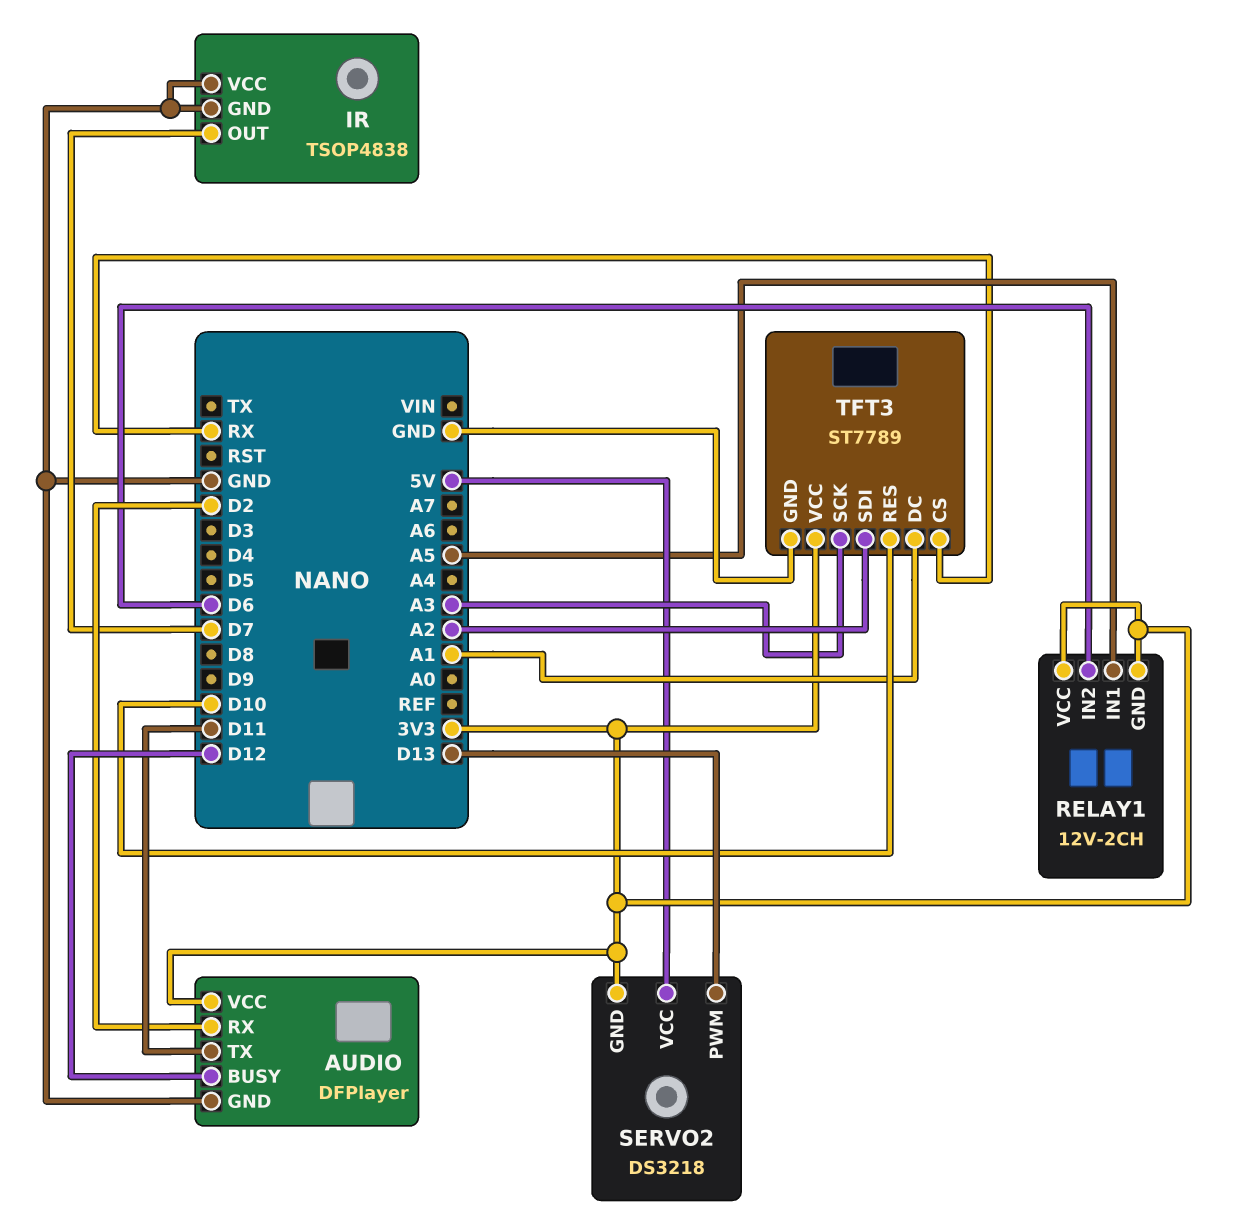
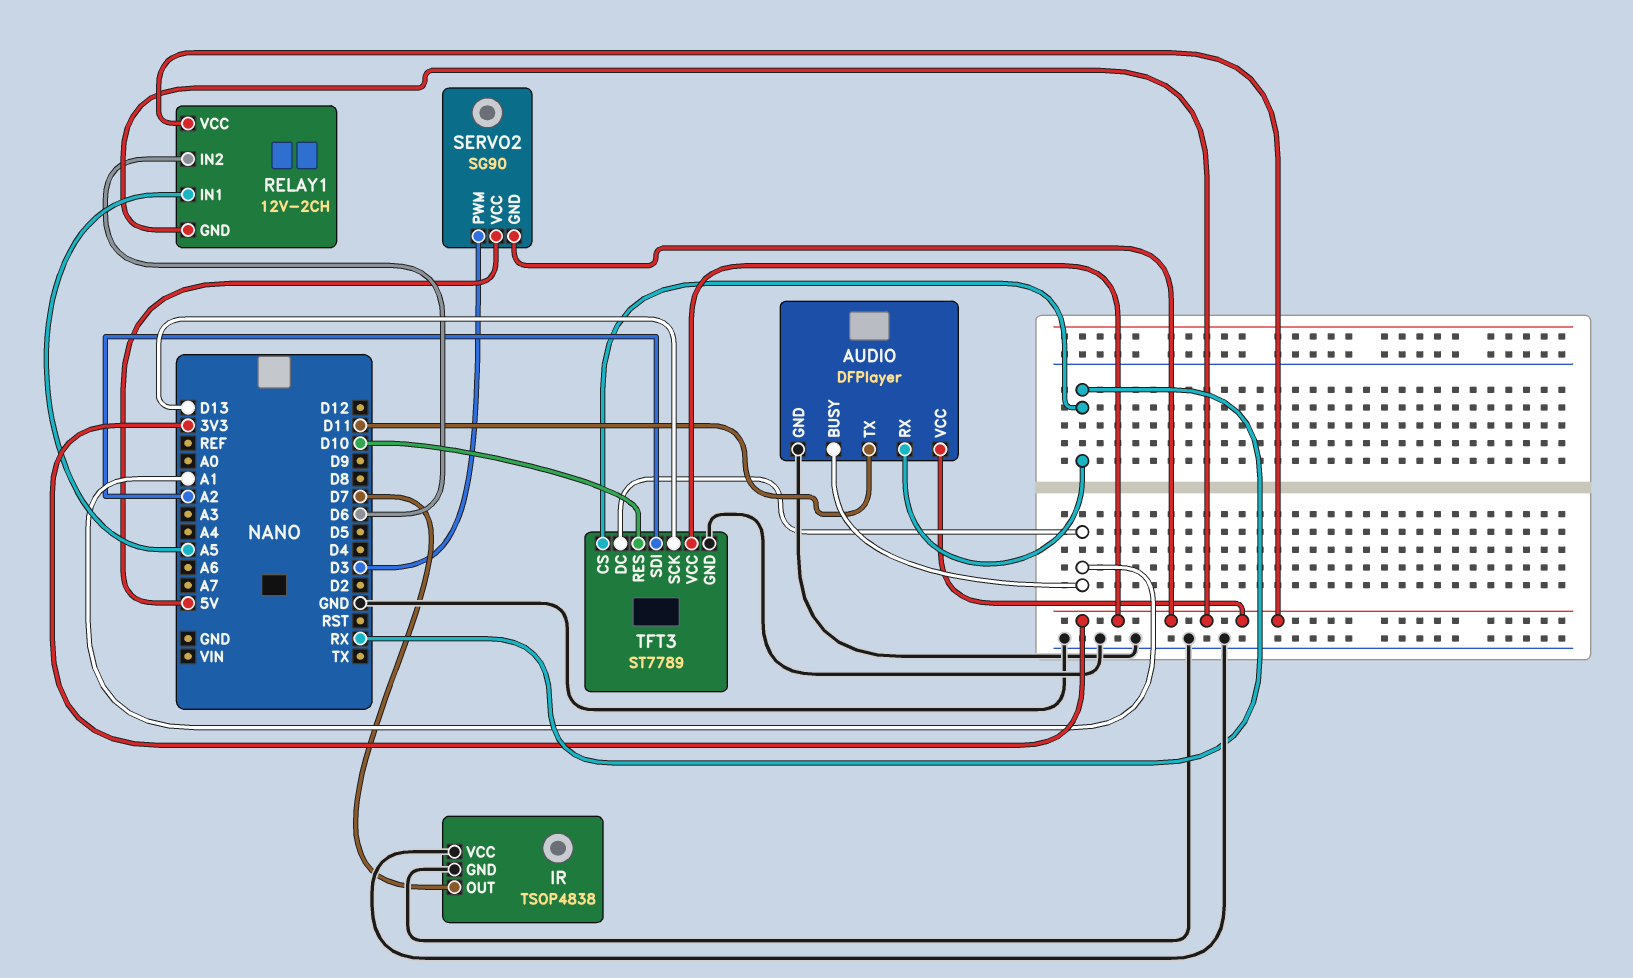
AUDIO pin BUSY: D12 -> A1
AUDIO pin RX: D2 -> RX
SERVO2: DS3218 -> SG90
SERVO2 pin PWM: D13 -> D3
TFT3 pin SCK: A3 -> D13

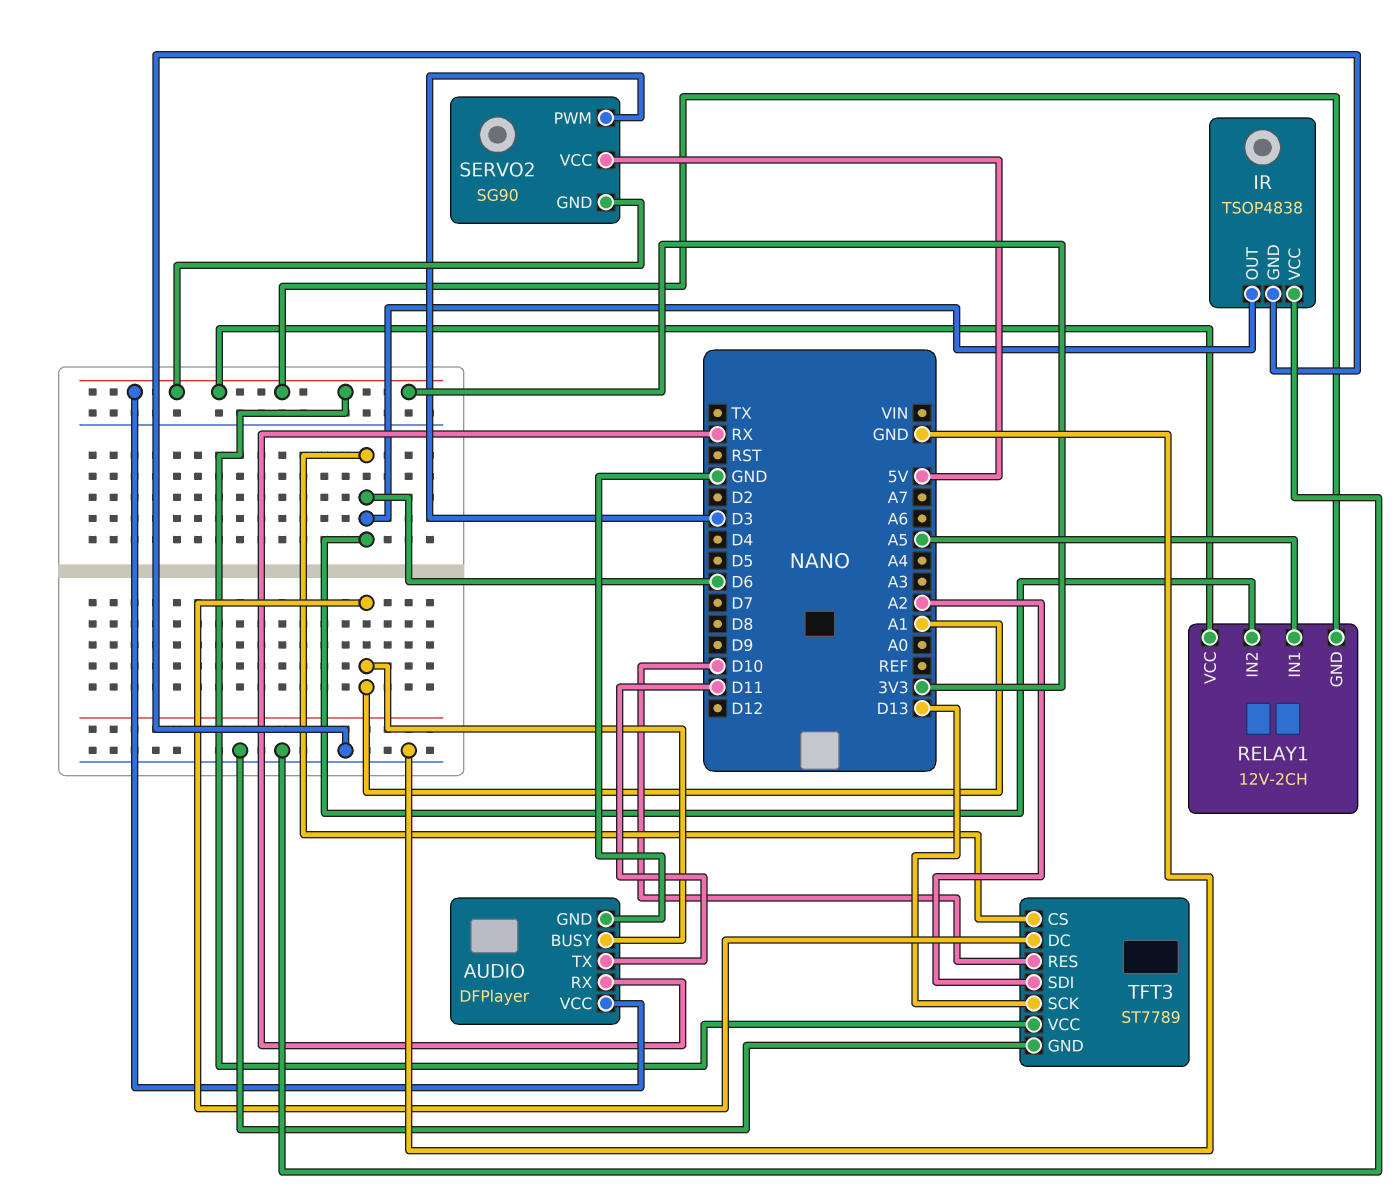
IR pin OUT: D7 -> D6
TFT3 pin CS: RX -> D6

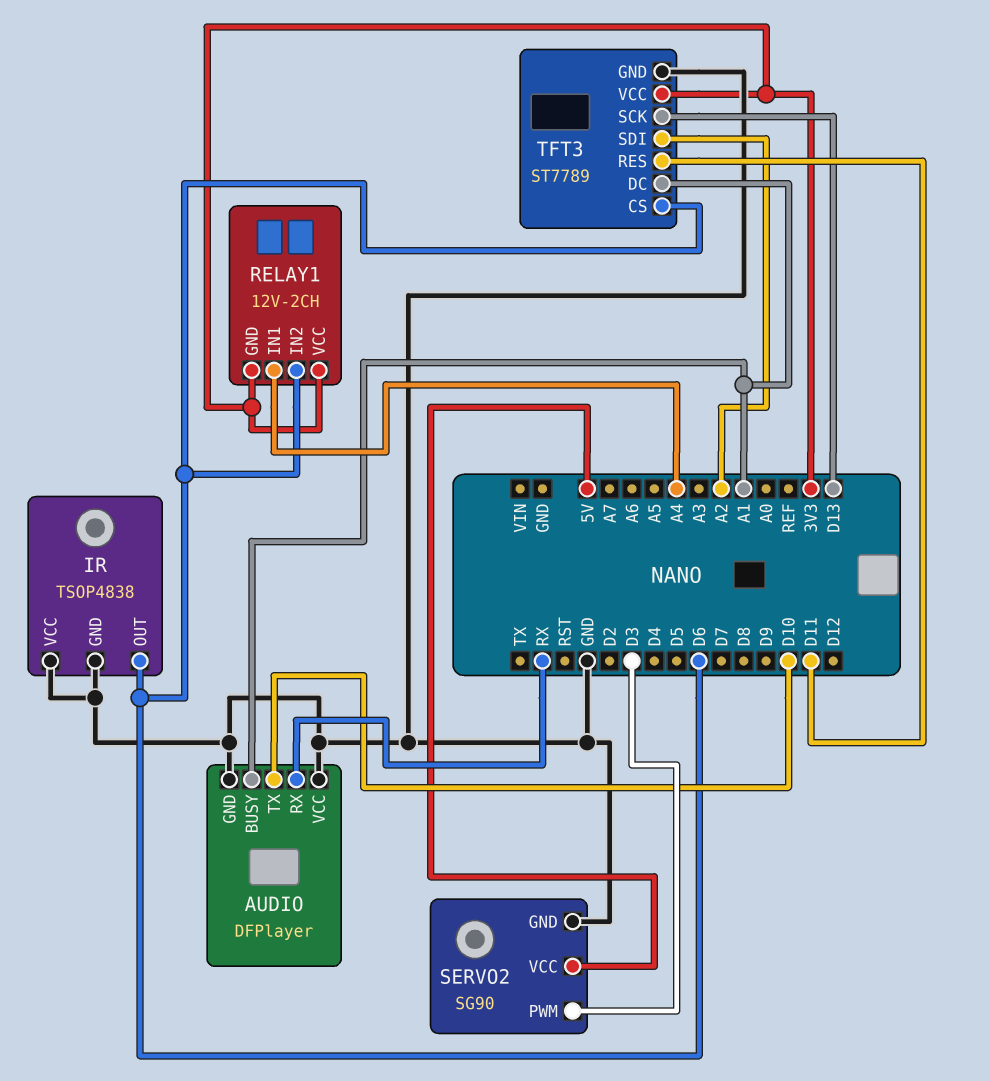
AUDIO pin TX: D11 -> D10
AUDIO pin VCC: 3V3 -> GND
RELAY1 pin IN1: A5 -> A4
SERVO2 pin GND: 3V3 -> GND
TFT3 pin RES: D10 -> D11

